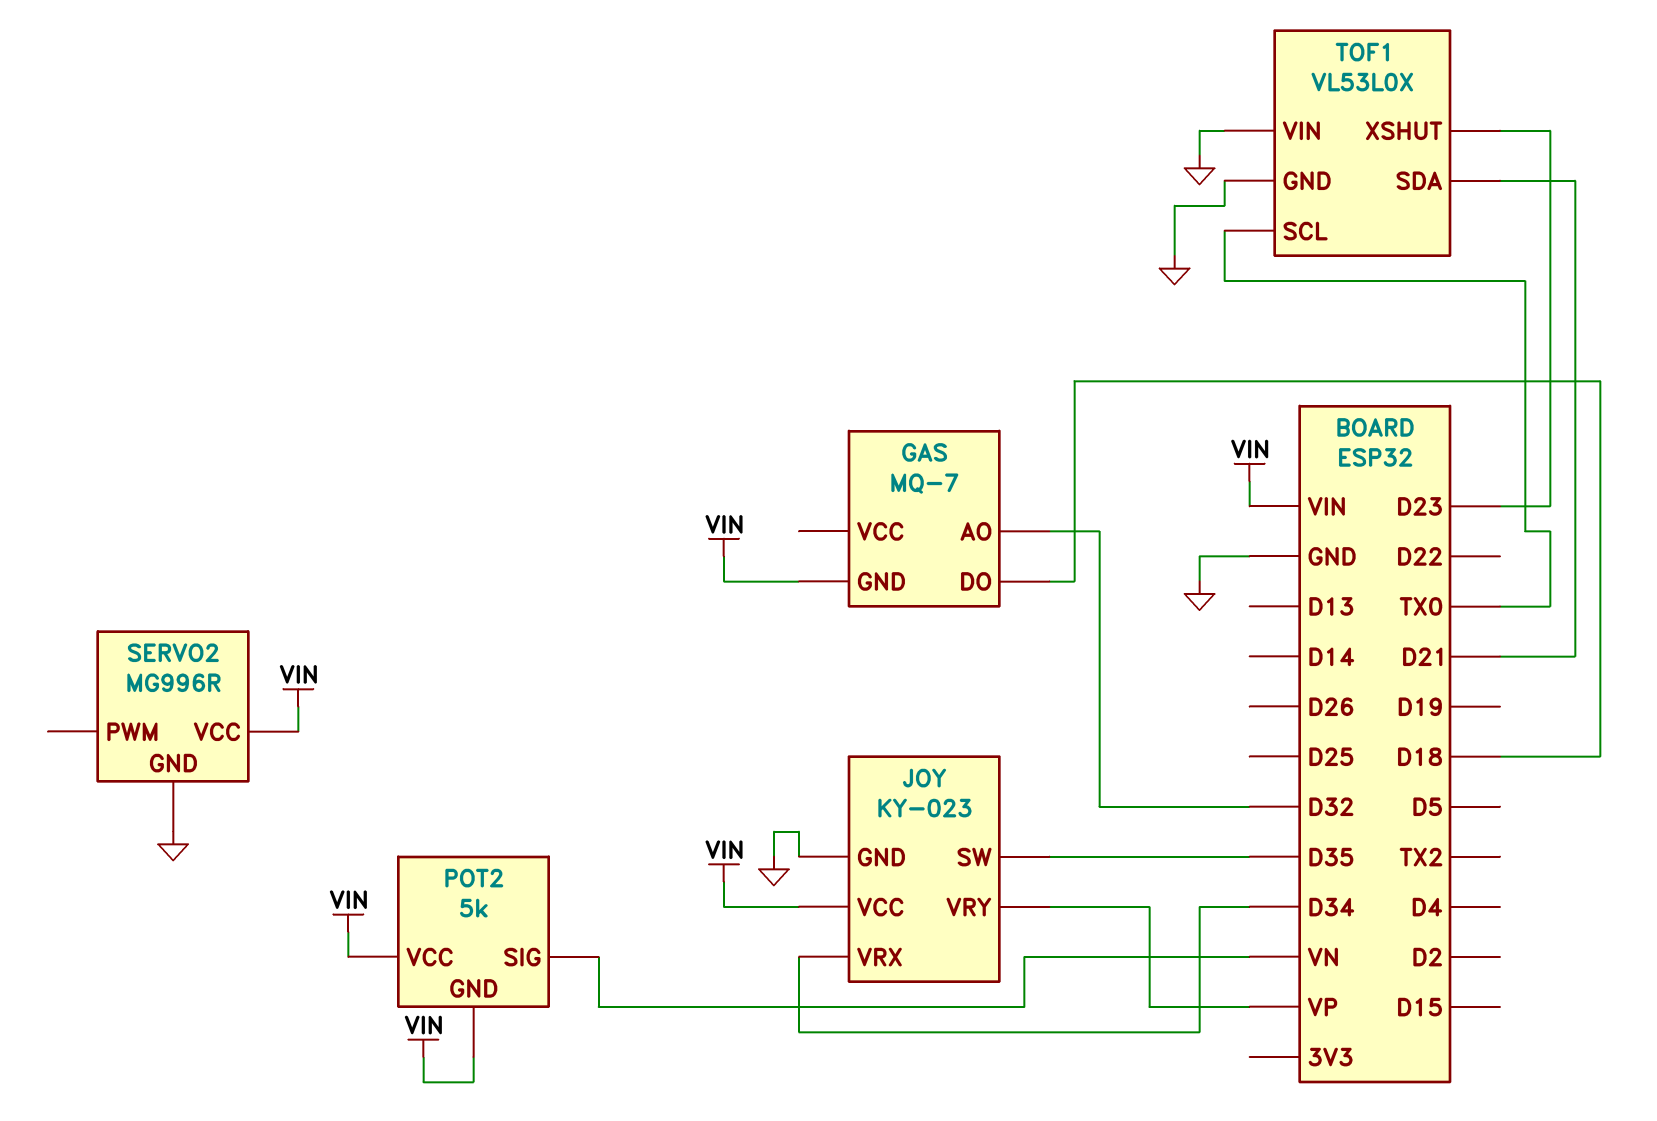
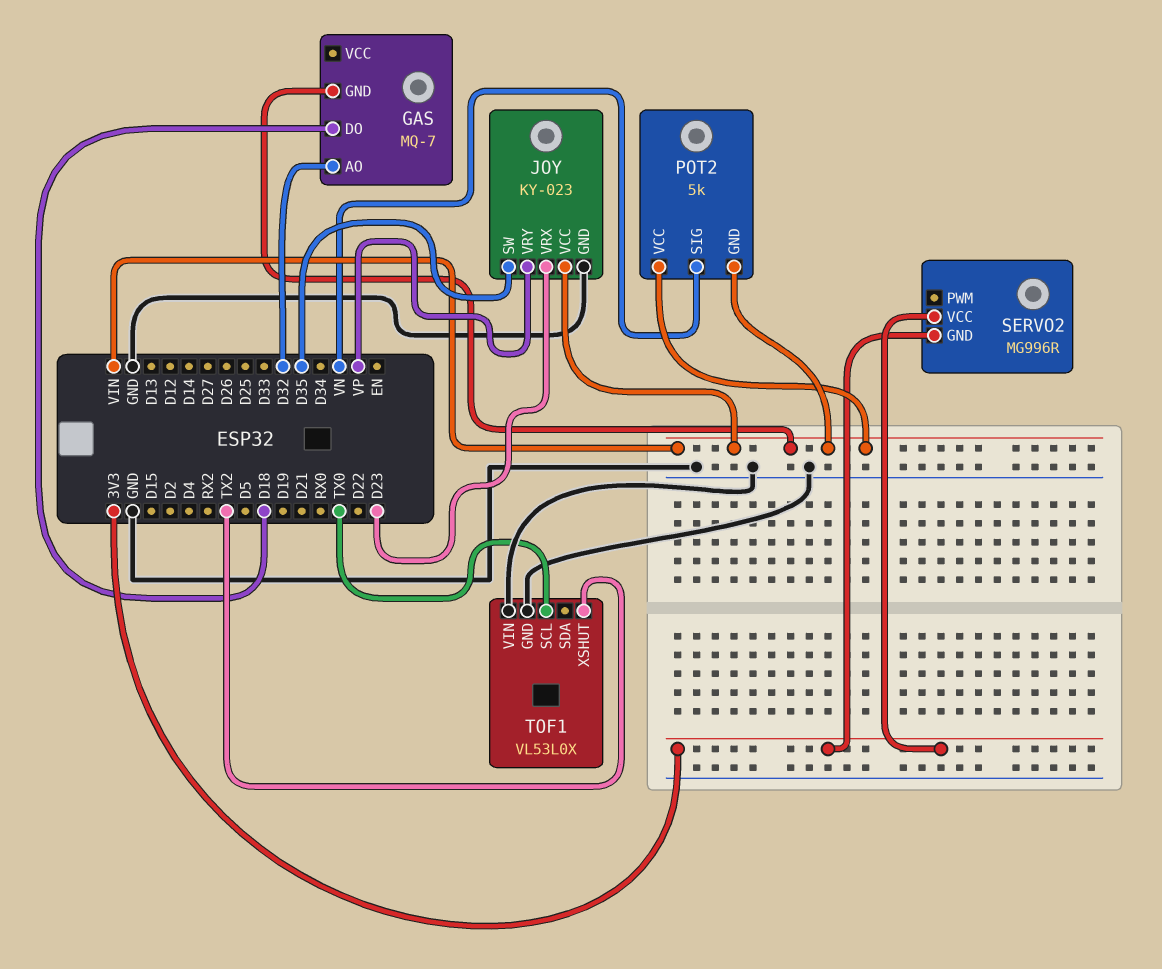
JOY pin VRX: D34 -> D23
SERVO2 pin GND: GND -> 3V3
SERVO2 pin VCC: VIN -> 3V3
TOF1 pin SDA: D21 -> none
TOF1 pin XSHUT: D23 -> TX2

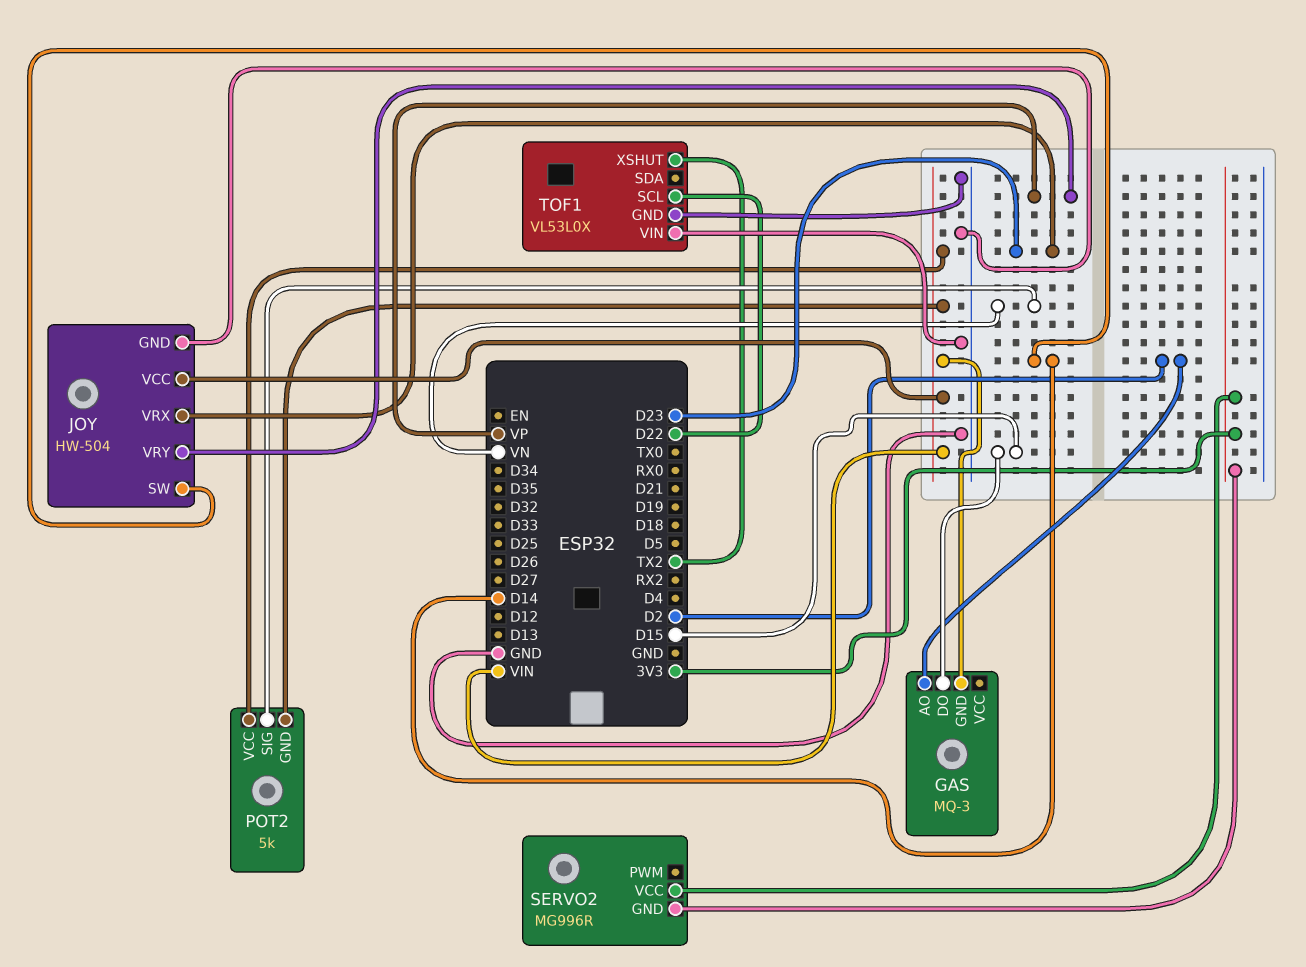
GAS: MQ-7 -> MQ-3
GAS pin AO: D32 -> D2
GAS pin DO: D18 -> D15
JOY: KY-023 -> HW-504
JOY pin SW: D35 -> D14
TOF1 pin SCL: TX0 -> D22

